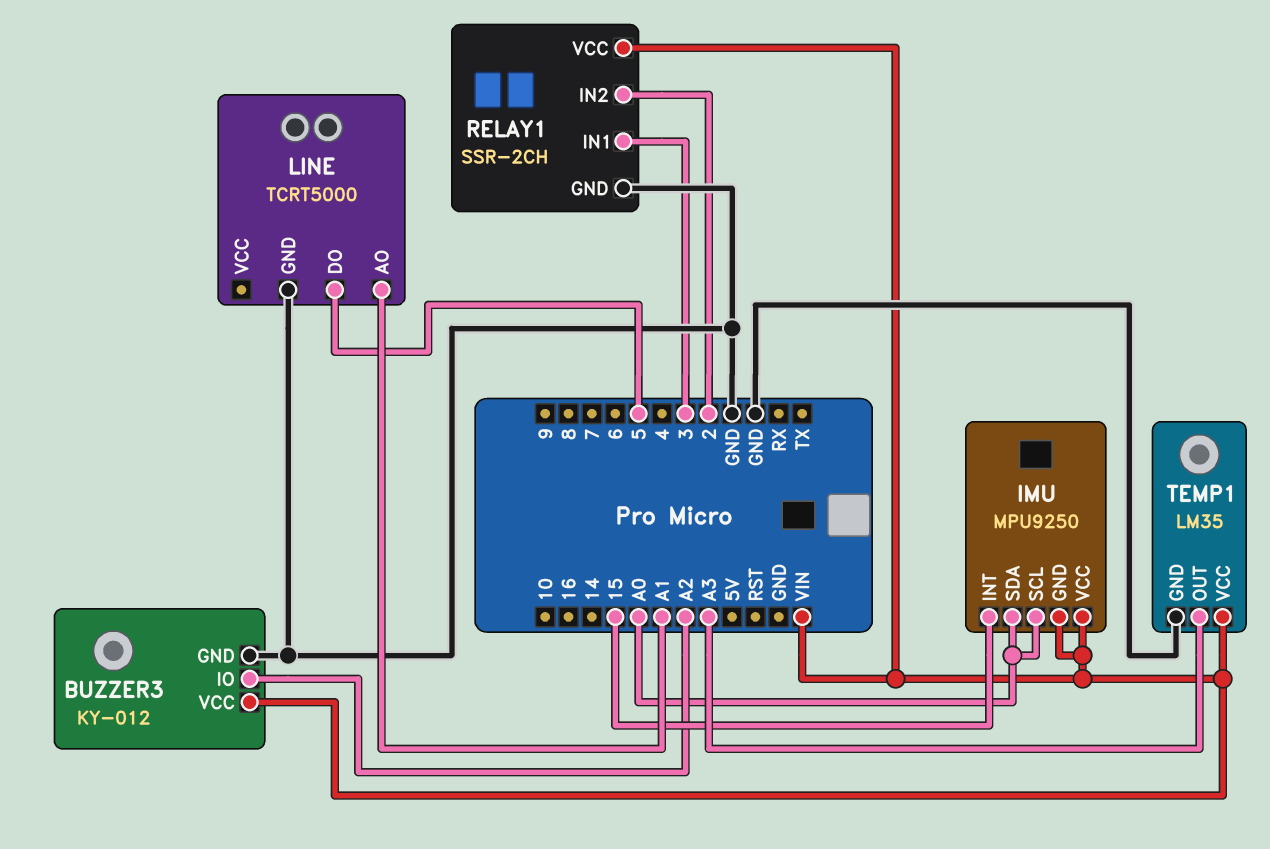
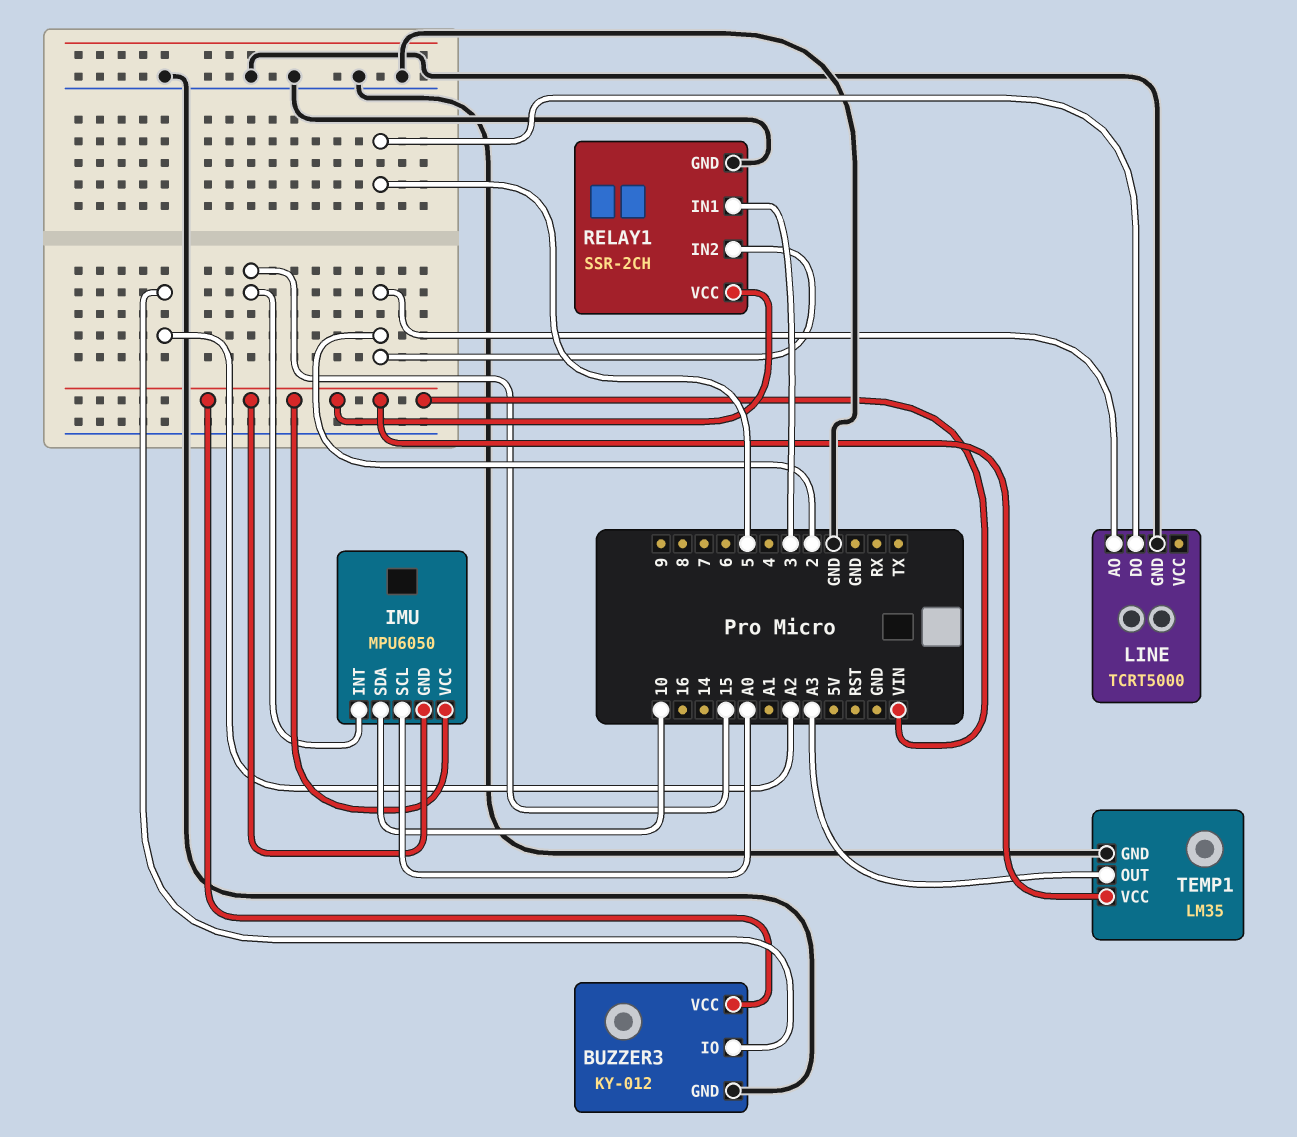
IMU: MPU9250 -> MPU6050
IMU pin SDA: A0 -> 10
LINE pin AO: A1 -> 2

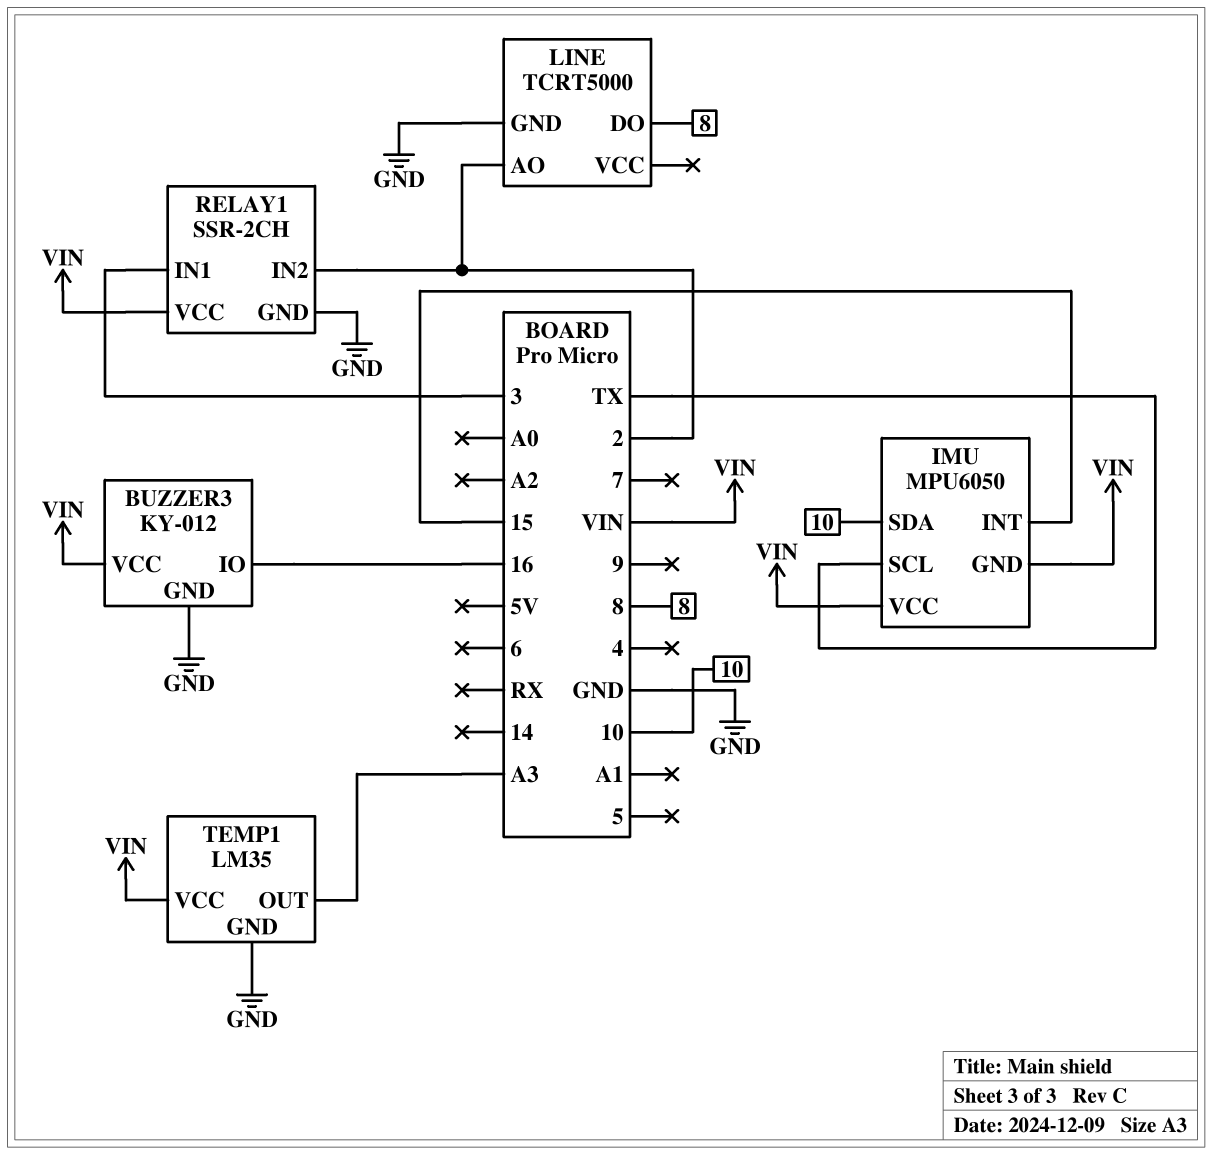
BUZZER3 pin IO: A2 -> 16
IMU pin SCL: A0 -> TX
LINE pin DO: 5 -> 8

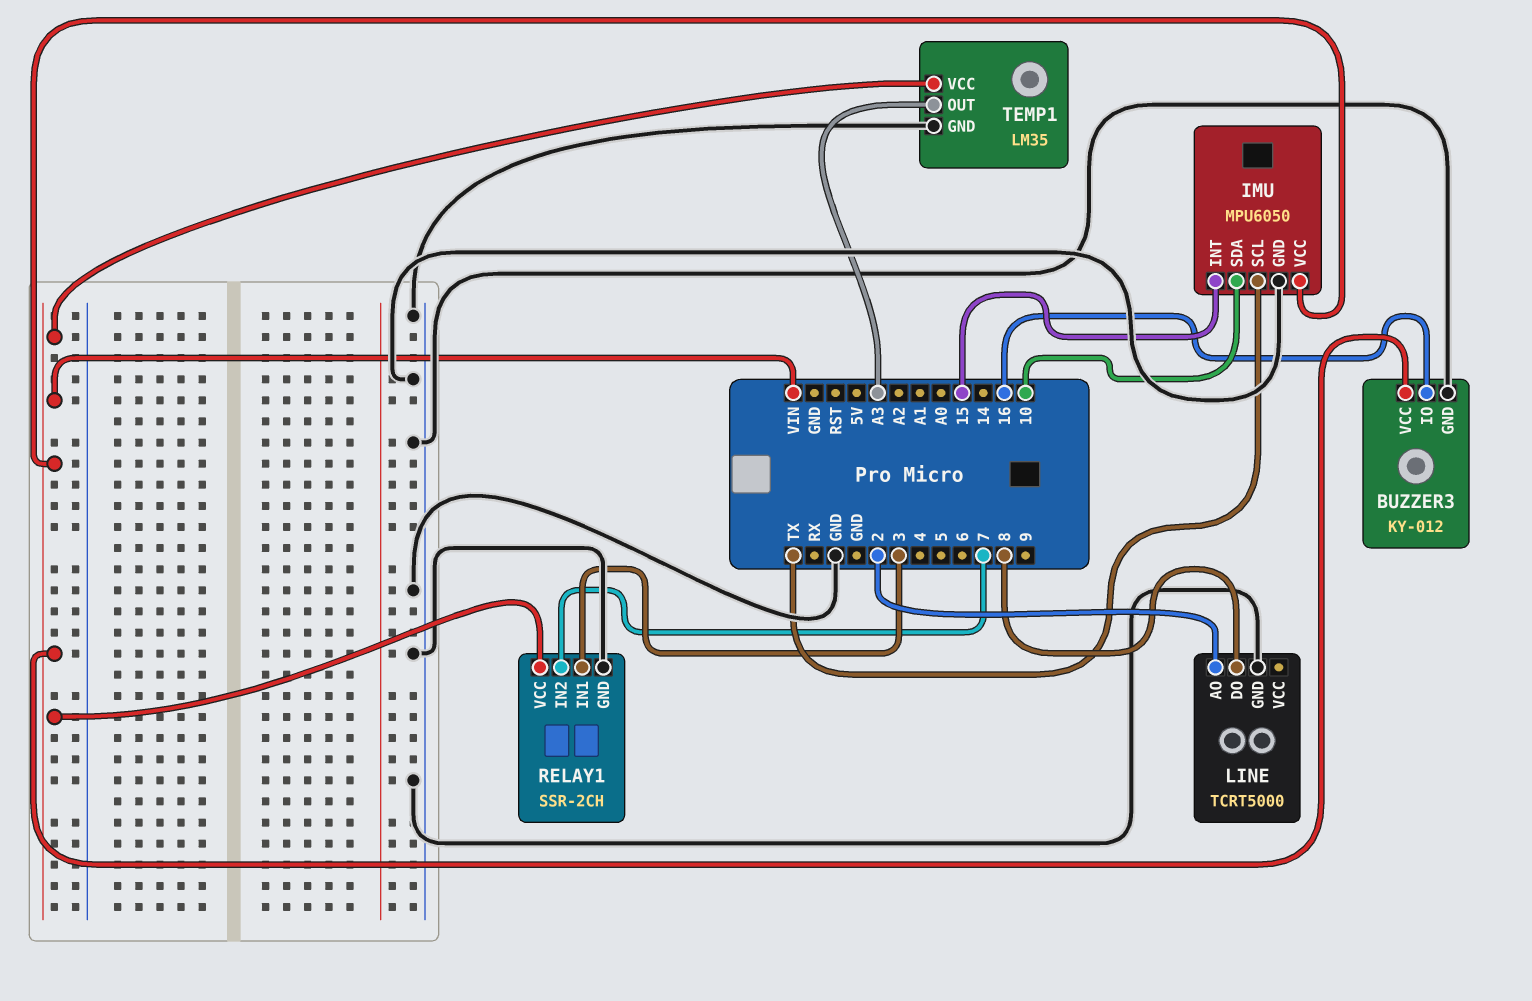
IMU pin GND: VIN -> GND
RELAY1 pin IN2: 2 -> 7

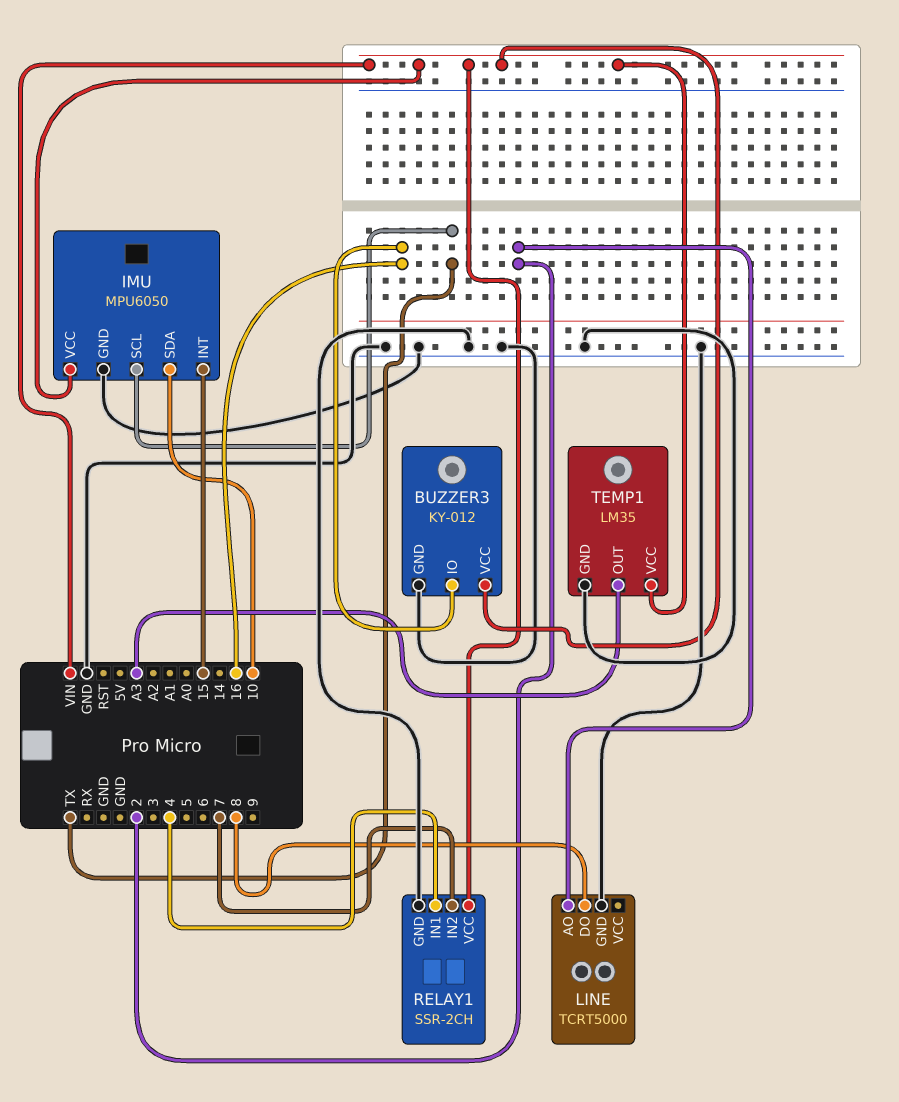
RELAY1 pin IN1: 3 -> 4

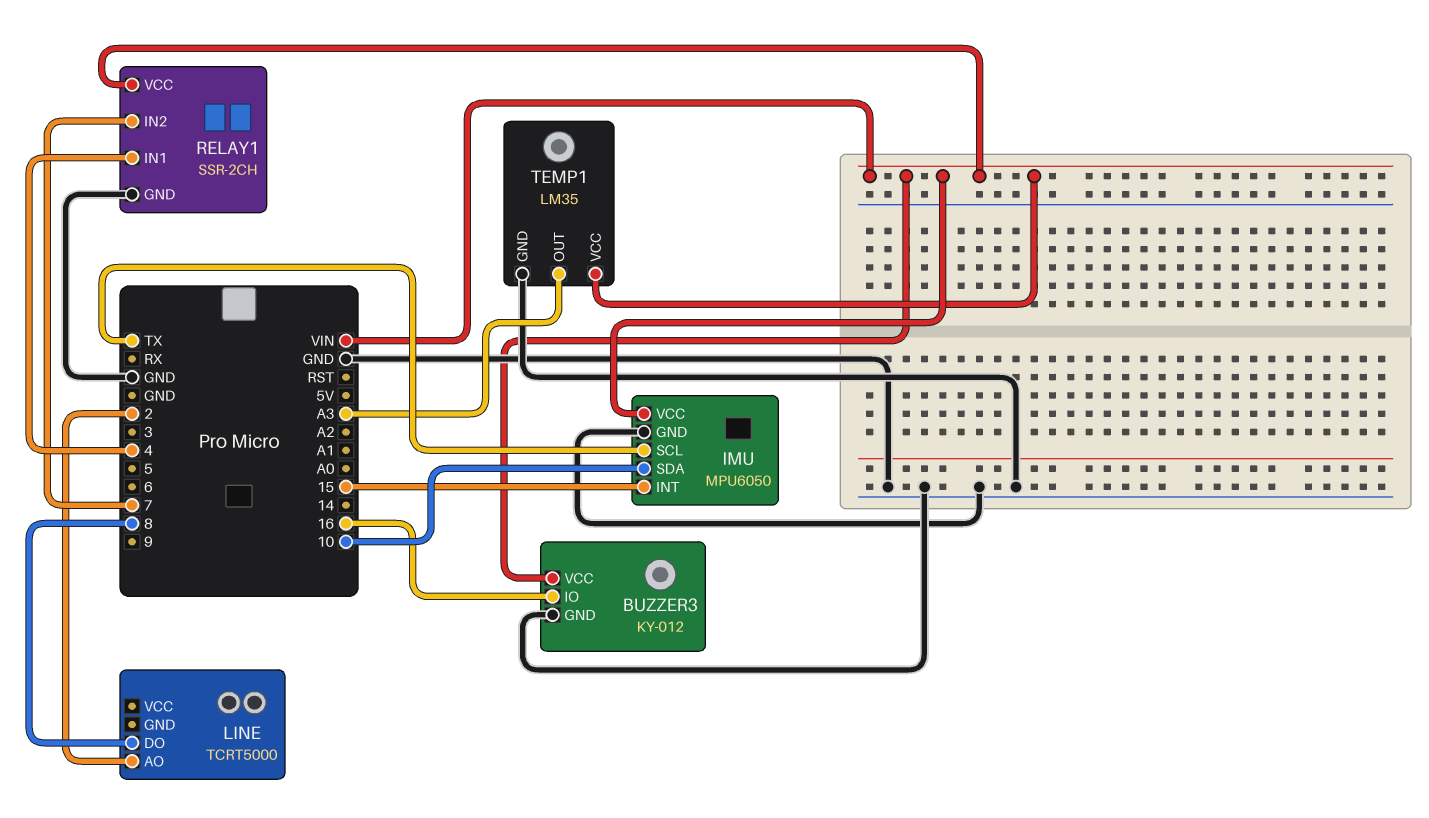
LINE pin GND: GND -> none

